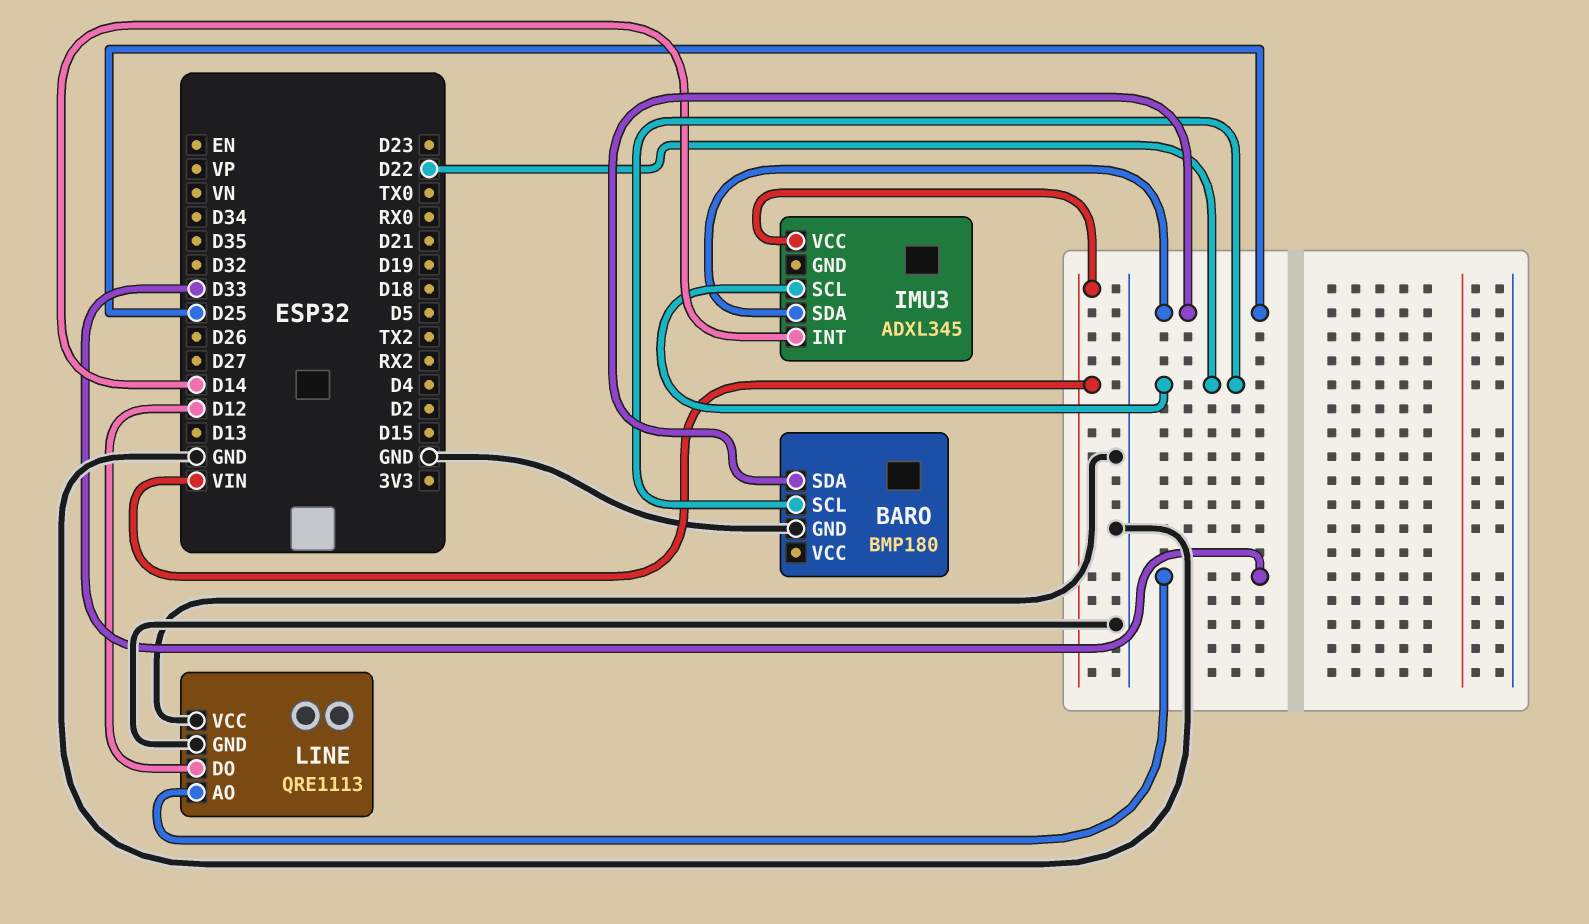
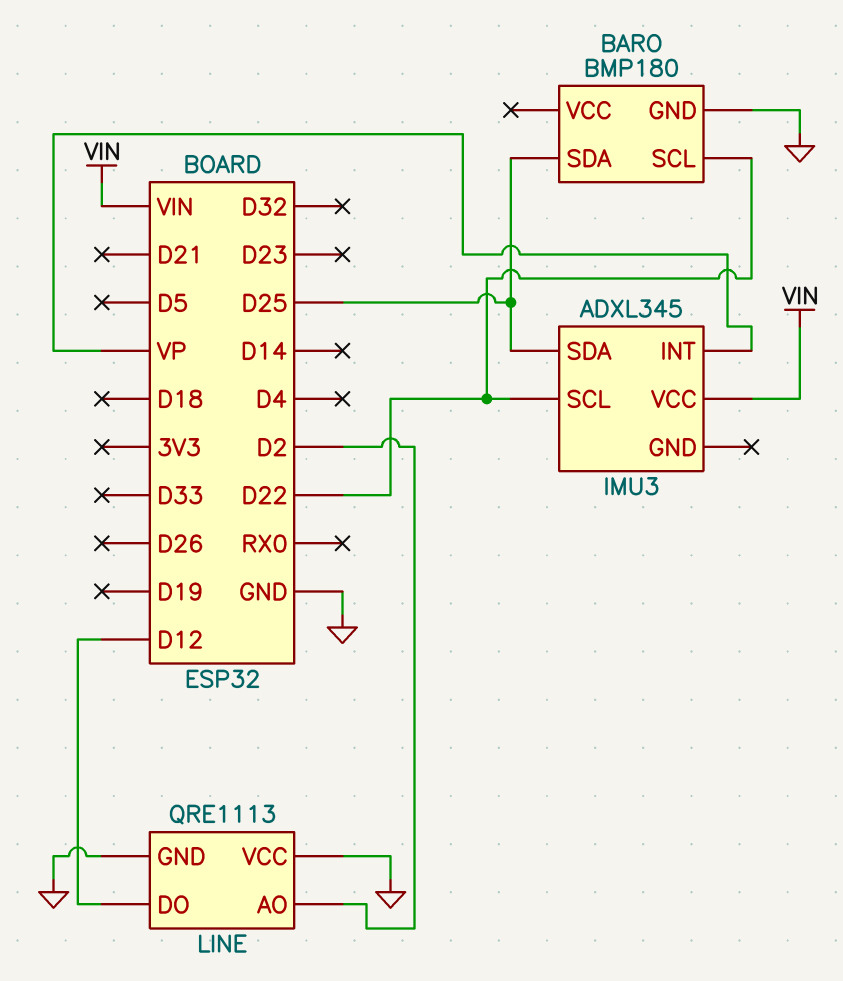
IMU3 pin INT: D14 -> VP
LINE pin AO: D33 -> D2

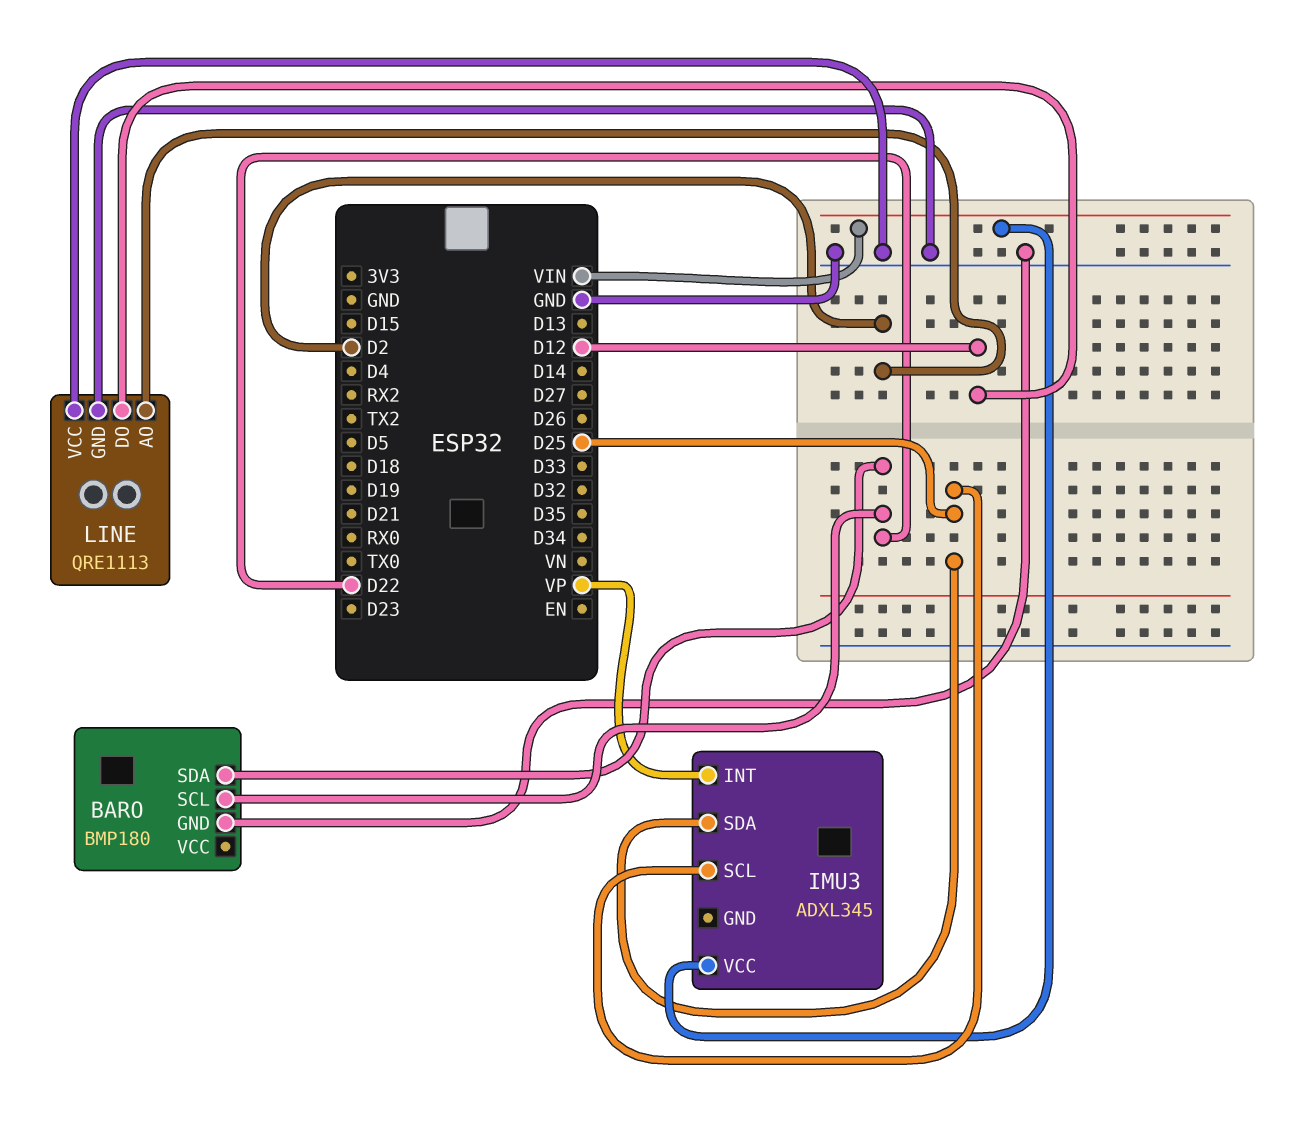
BARO pin SDA: D25 -> D22
IMU3 pin SCL: D22 -> D25

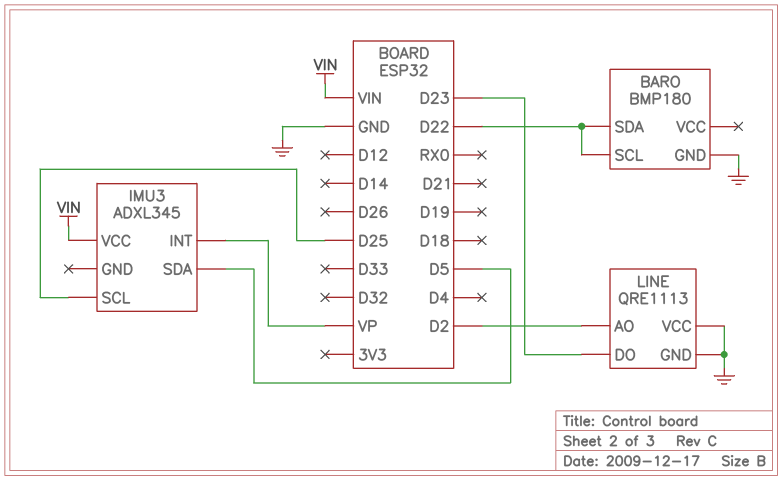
IMU3 pin SDA: D25 -> D5
LINE pin DO: D12 -> D23

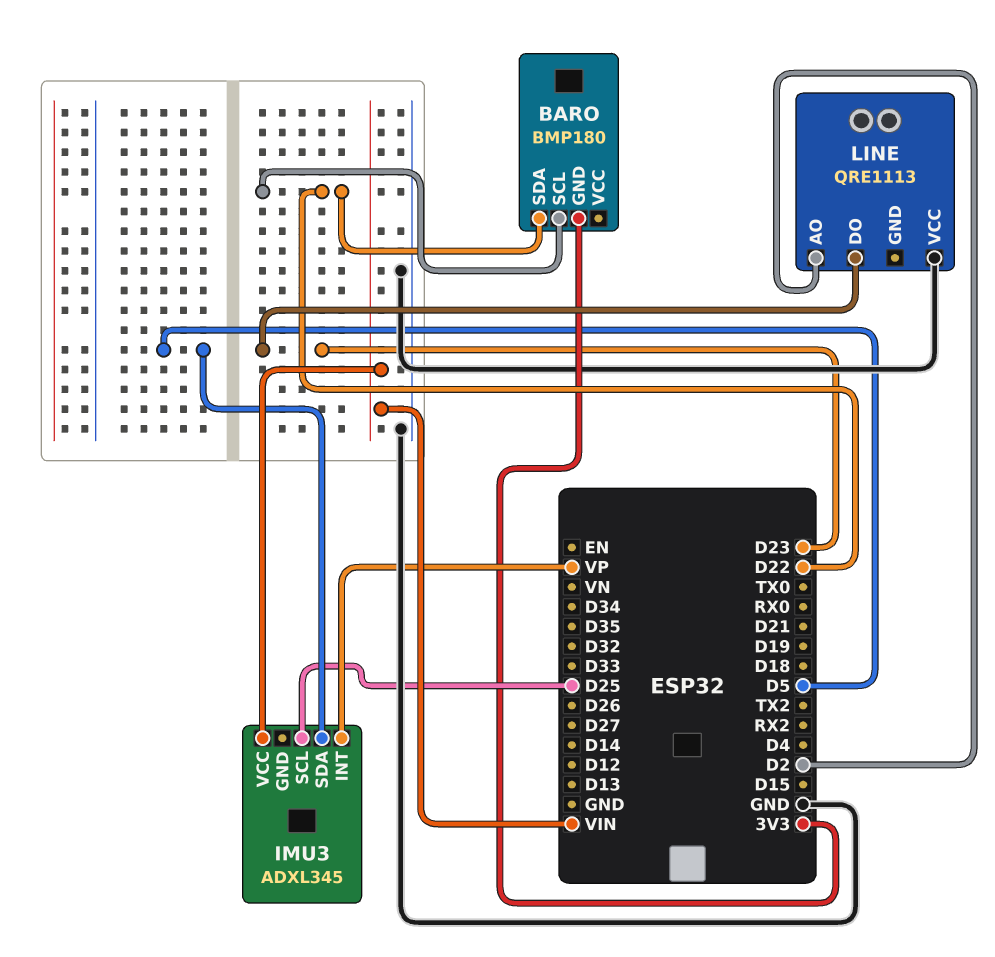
BARO pin GND: GND -> 3V3
LINE pin GND: GND -> none

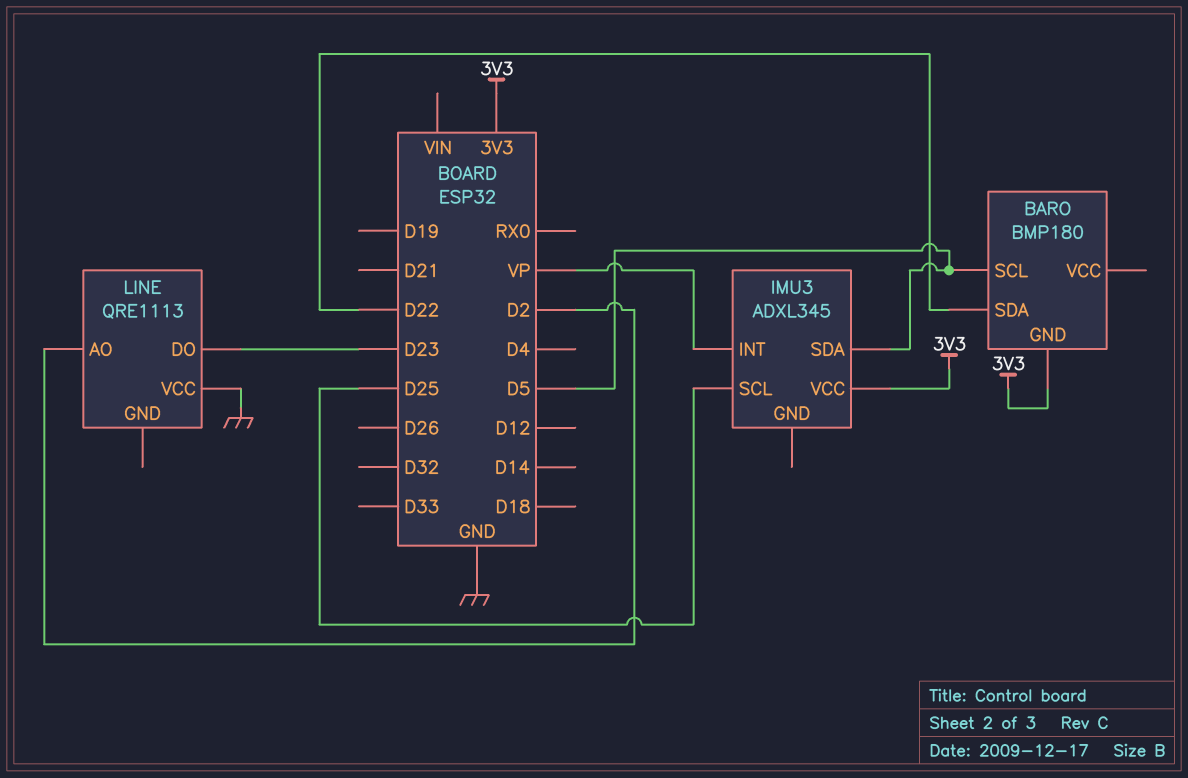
BARO pin SCL: D22 -> D5
IMU3 pin VCC: VIN -> 3V3

